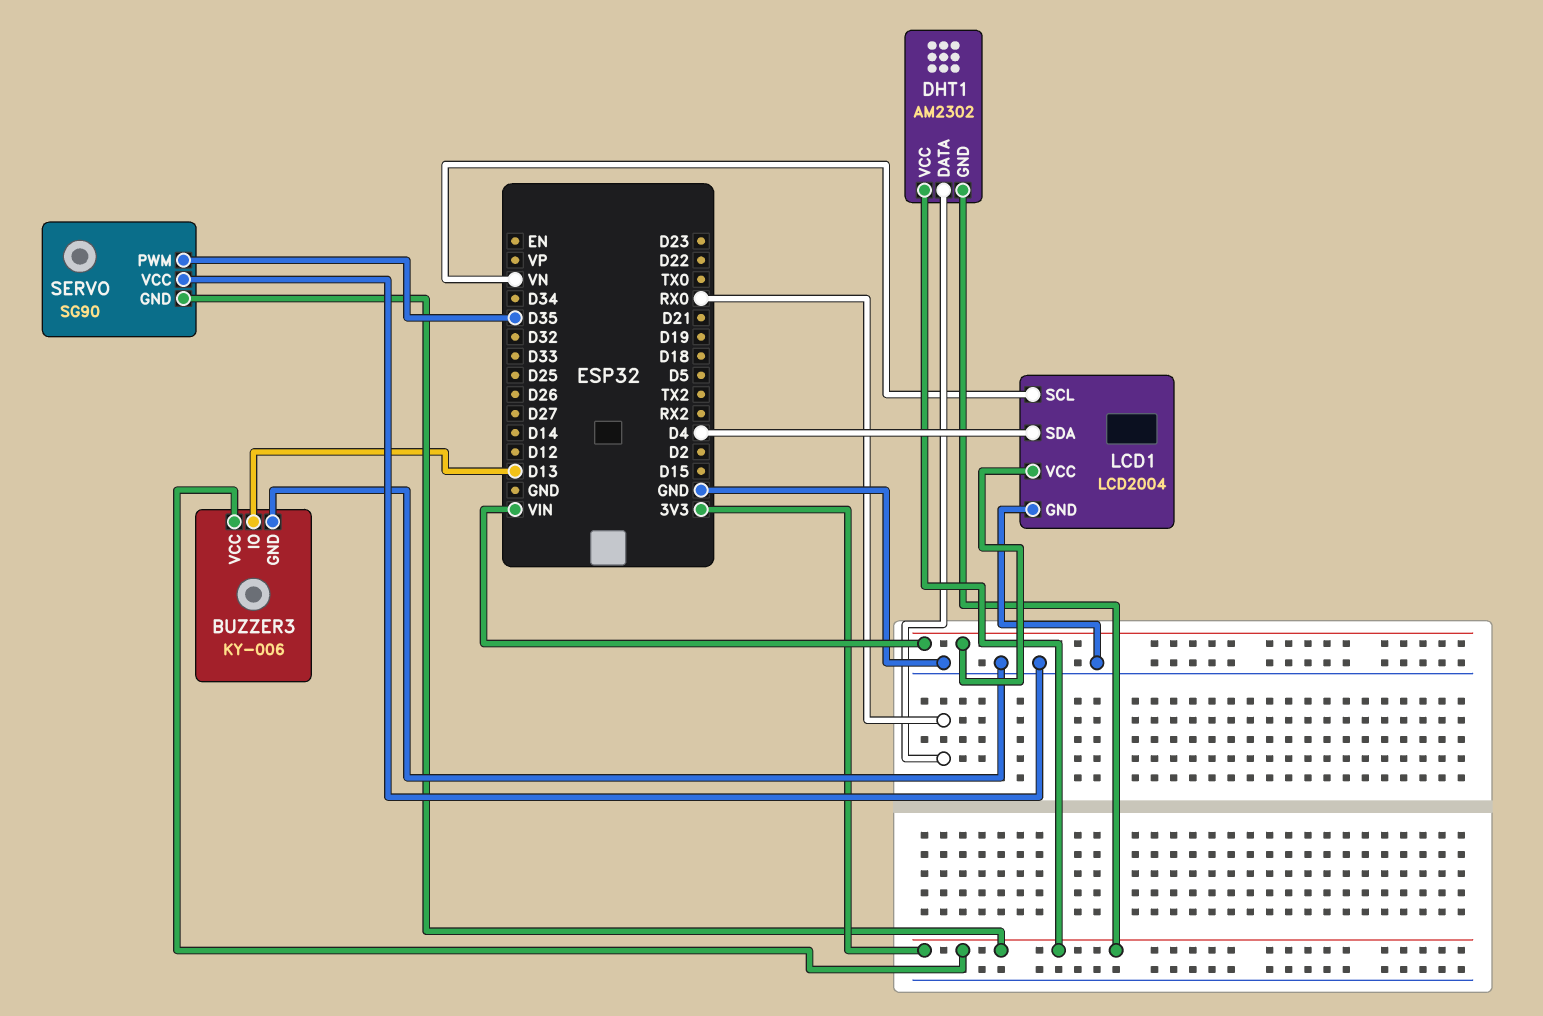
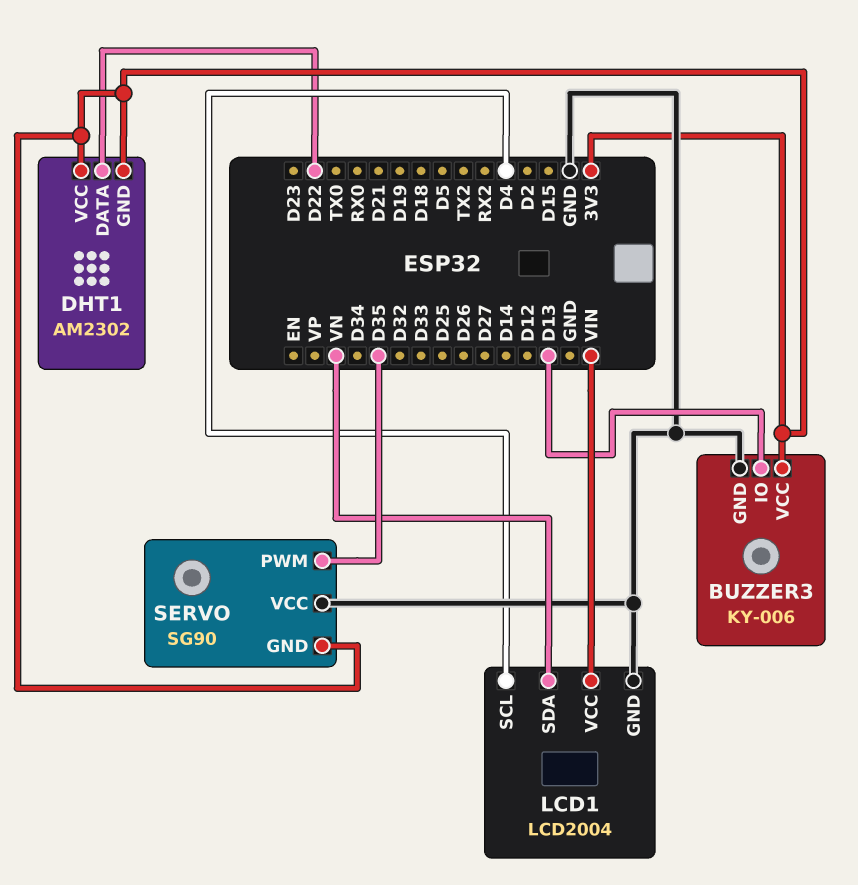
DHT1 pin DATA: RX0 -> D22
LCD1 pin SCL: VN -> D4
LCD1 pin SDA: D4 -> VN

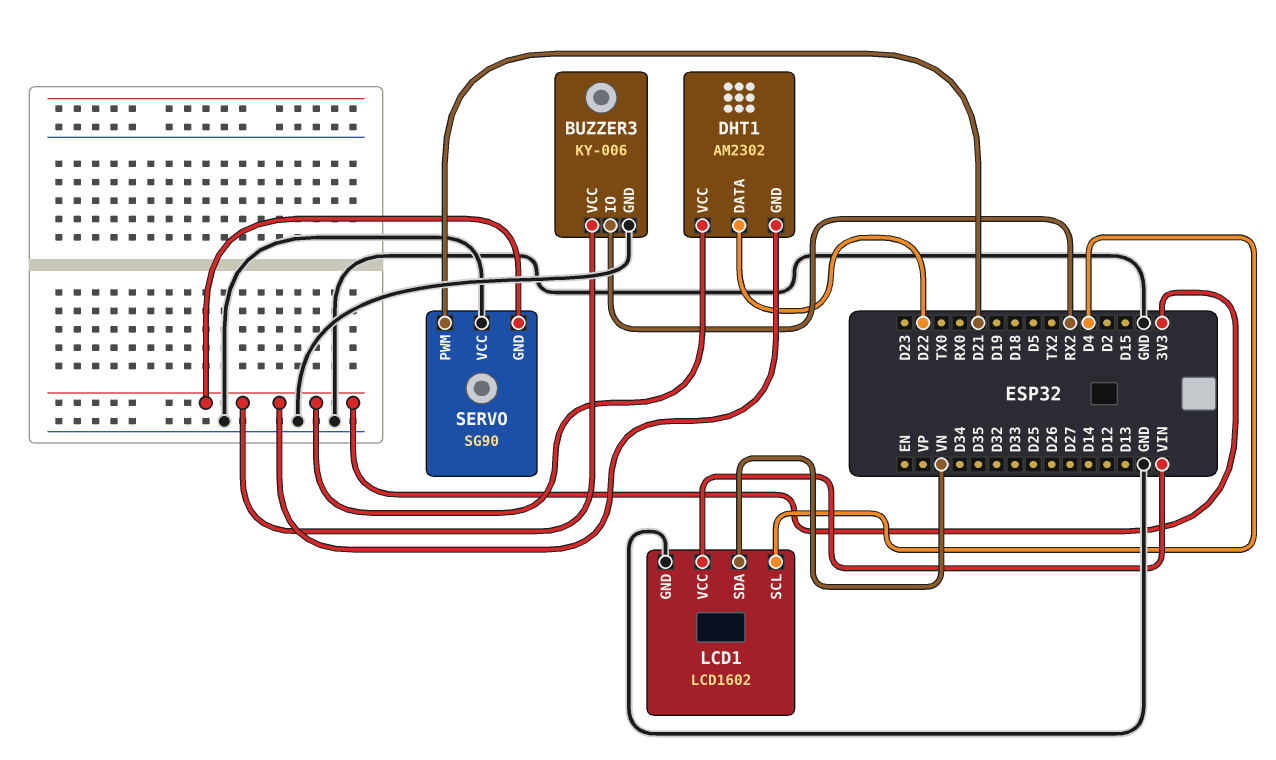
BUZZER3 pin IO: D13 -> RX2
LCD1: LCD2004 -> LCD1602
SERVO pin PWM: D35 -> D21

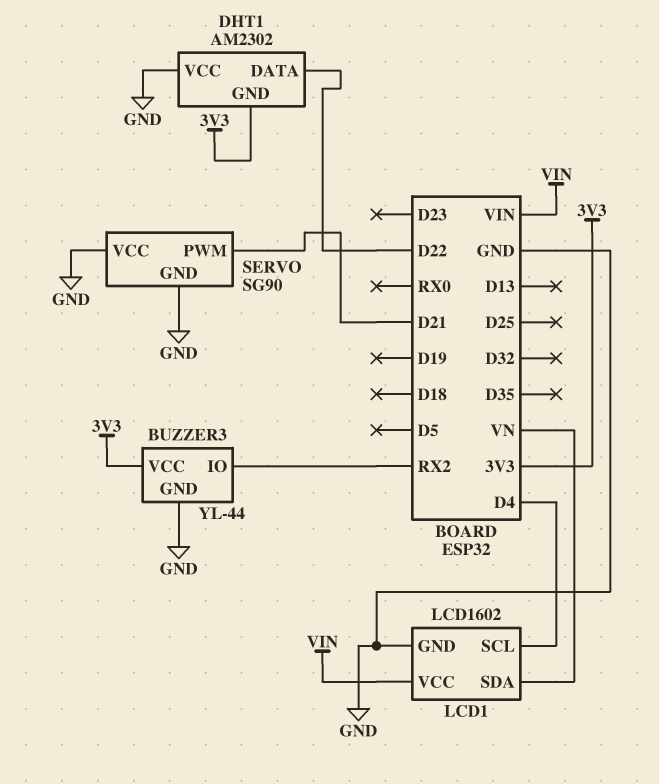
BUZZER3: KY-006 -> YL-44
DHT1 pin VCC: 3V3 -> GND
SERVO pin GND: 3V3 -> GND

